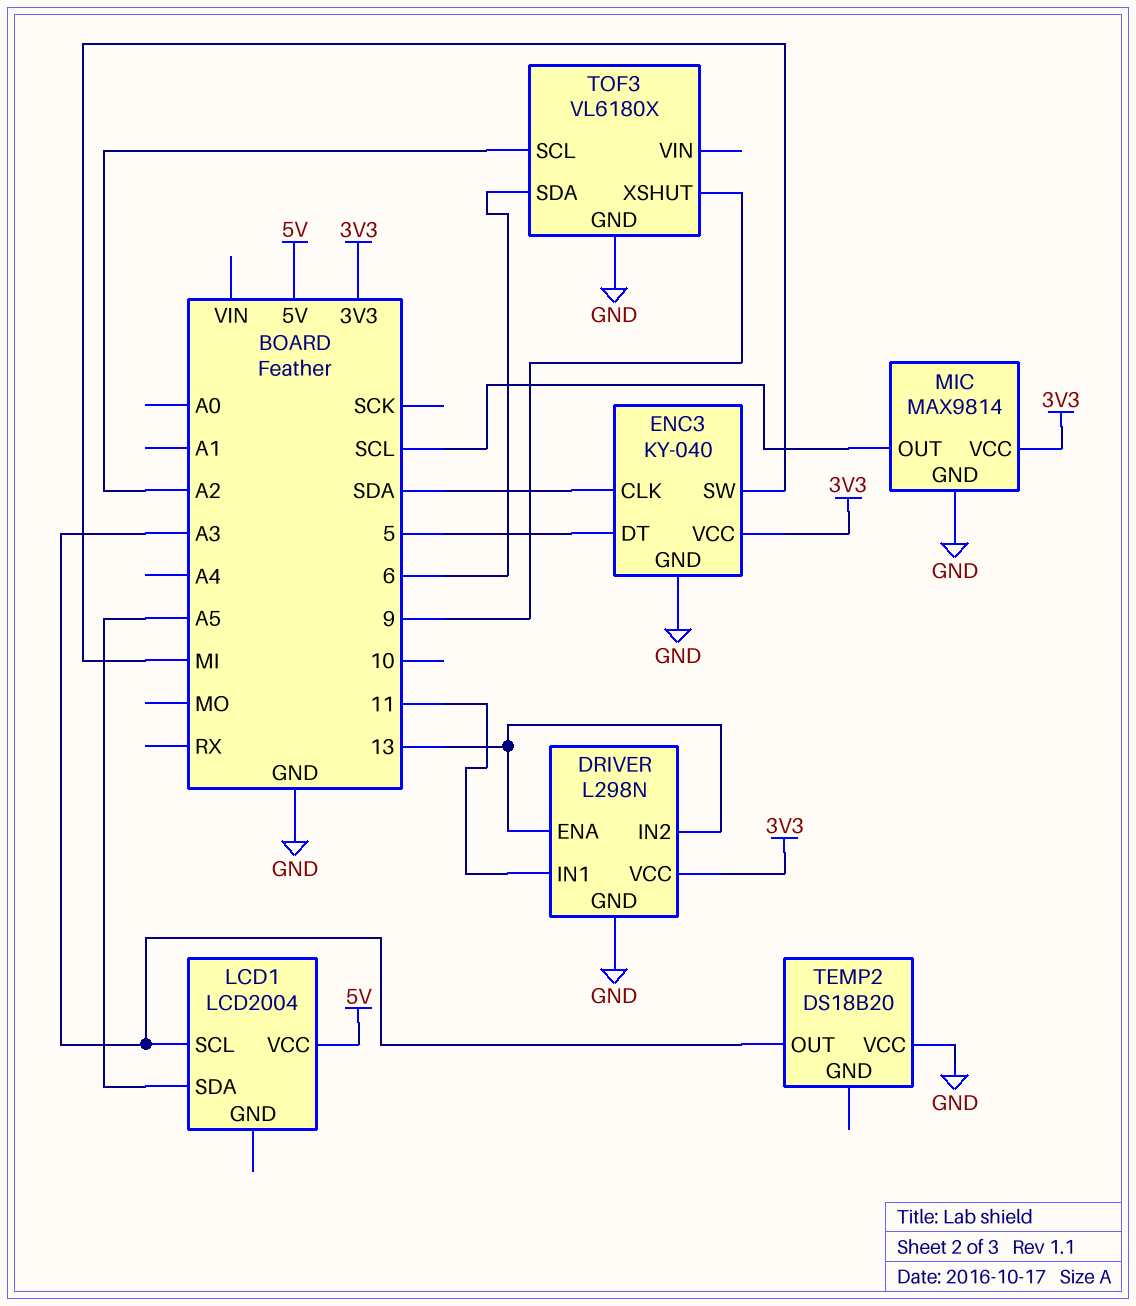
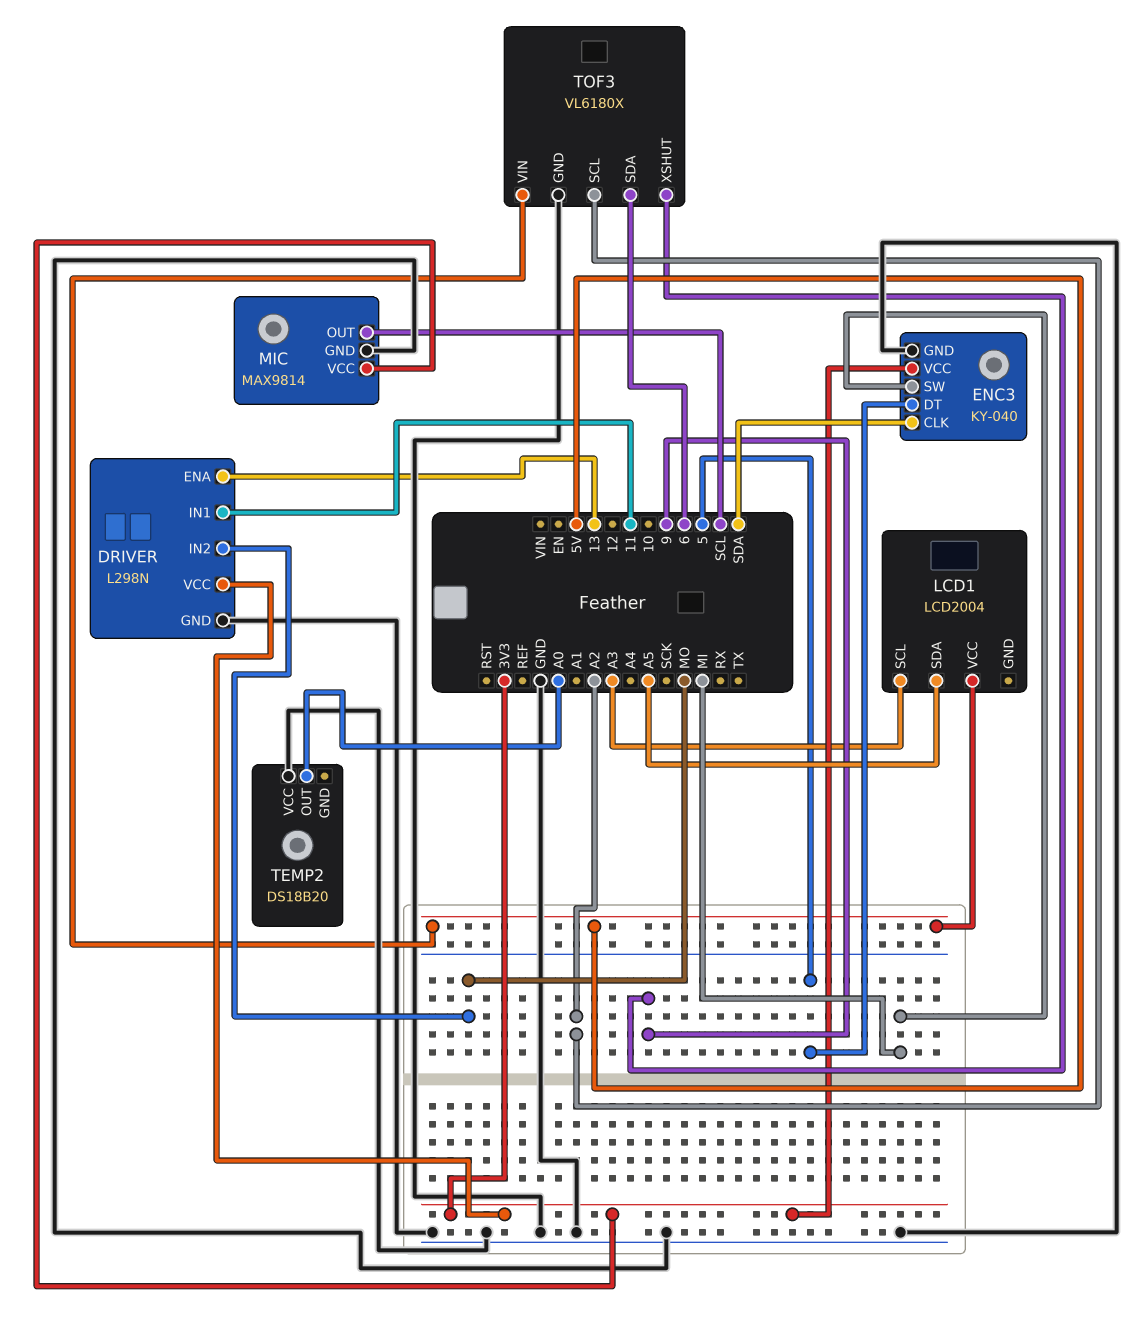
DRIVER pin IN2: 13 -> MO
TEMP2 pin OUT: A3 -> A0
TOF3 pin VIN: none -> 5V

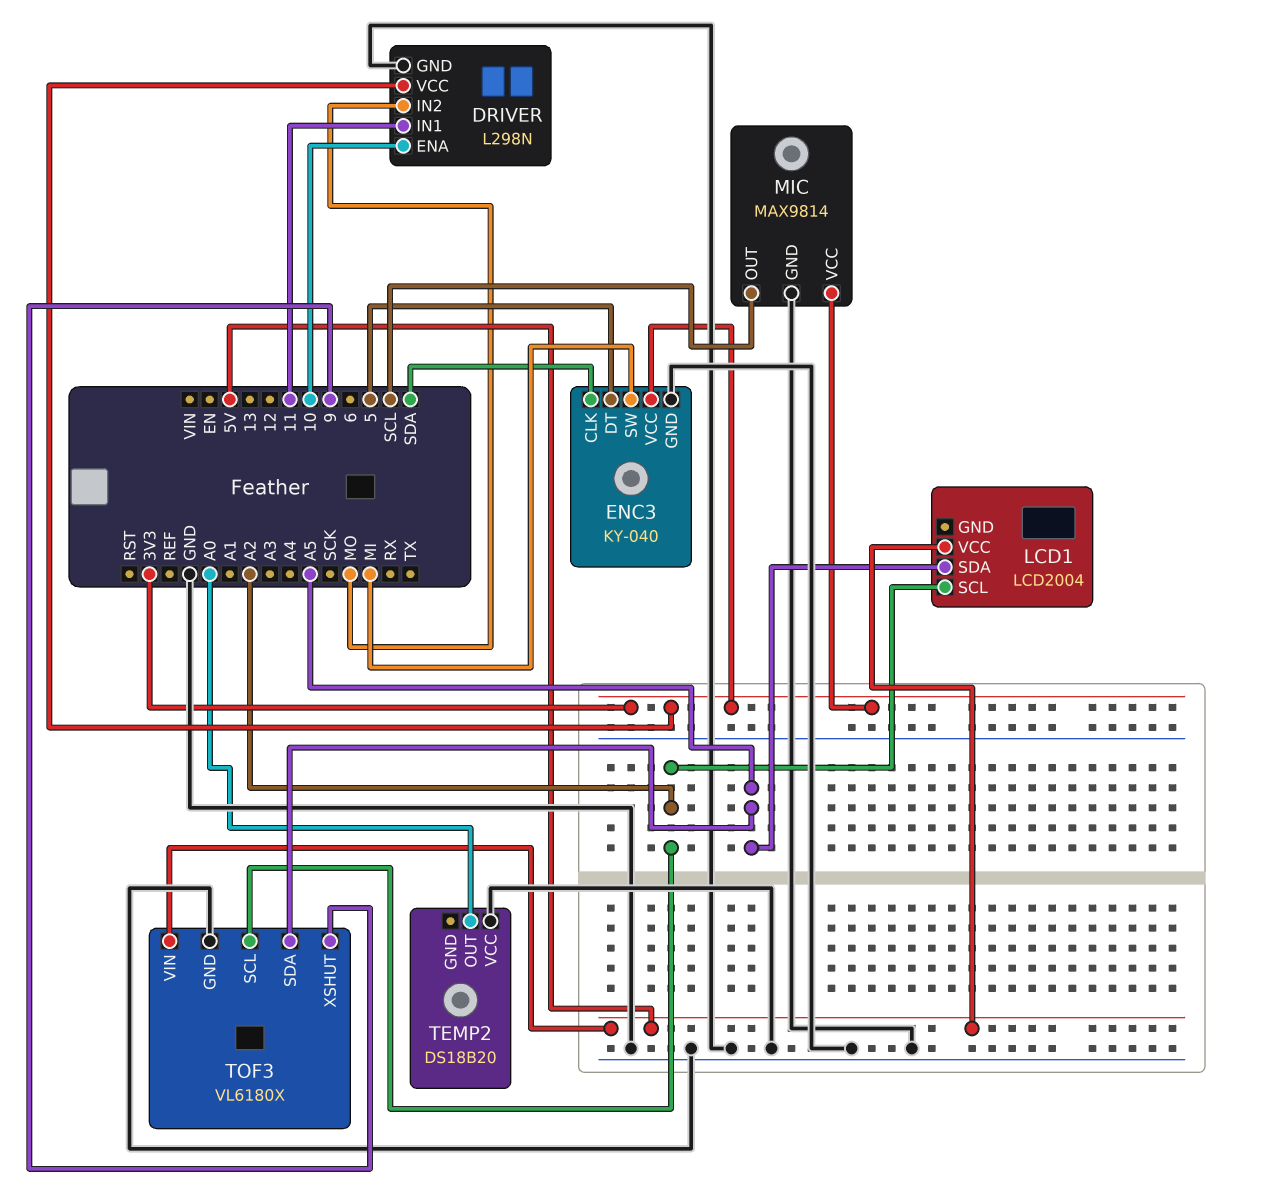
DRIVER pin ENA: 13 -> 10
LCD1 pin SCL: A3 -> A2
TOF3 pin SDA: 6 -> A5

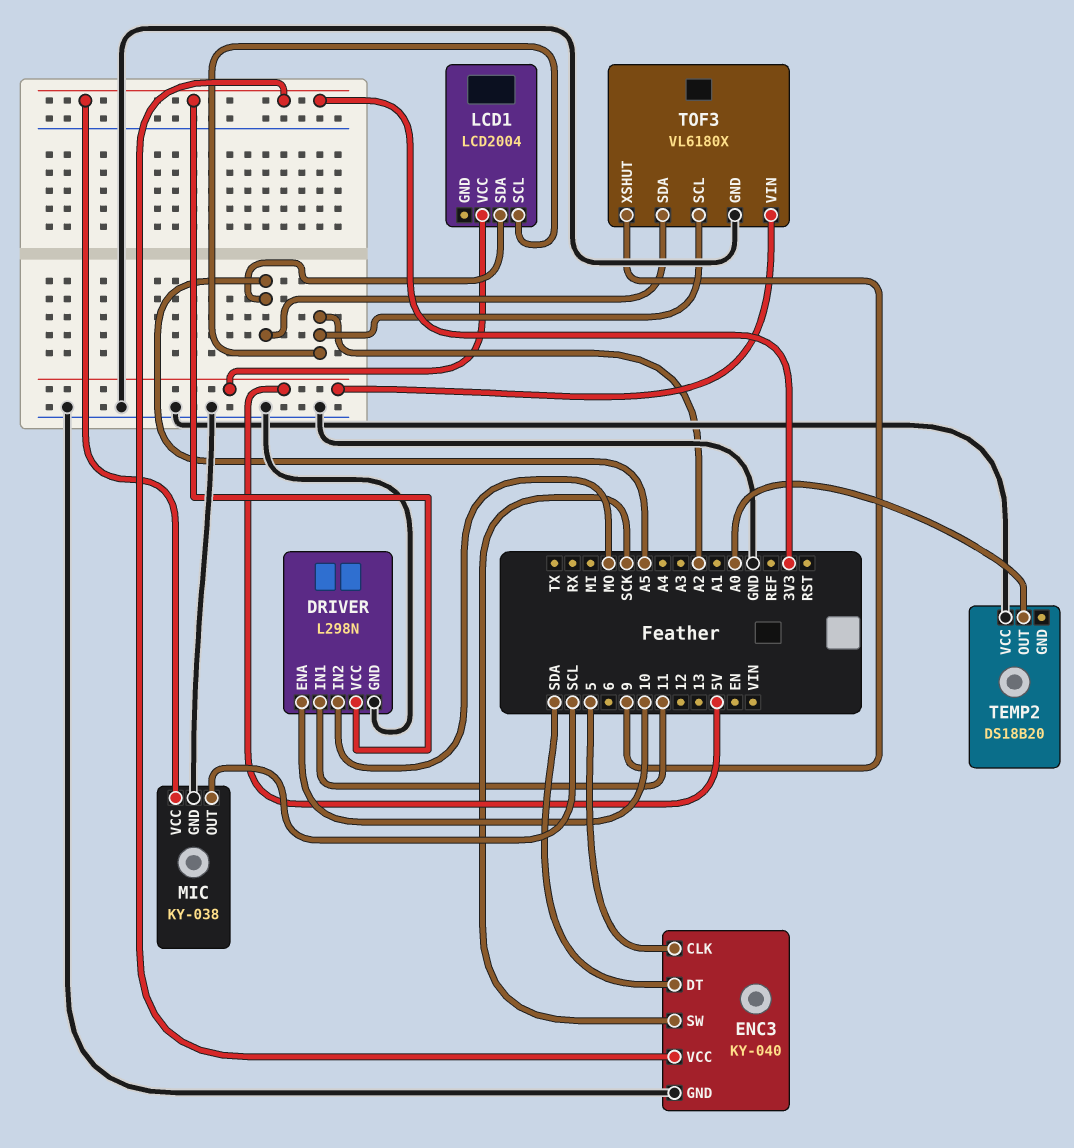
ENC3 pin CLK: SDA -> 5
ENC3 pin DT: 5 -> SDA
ENC3 pin SW: MI -> SCK
MIC: MAX9814 -> KY-038

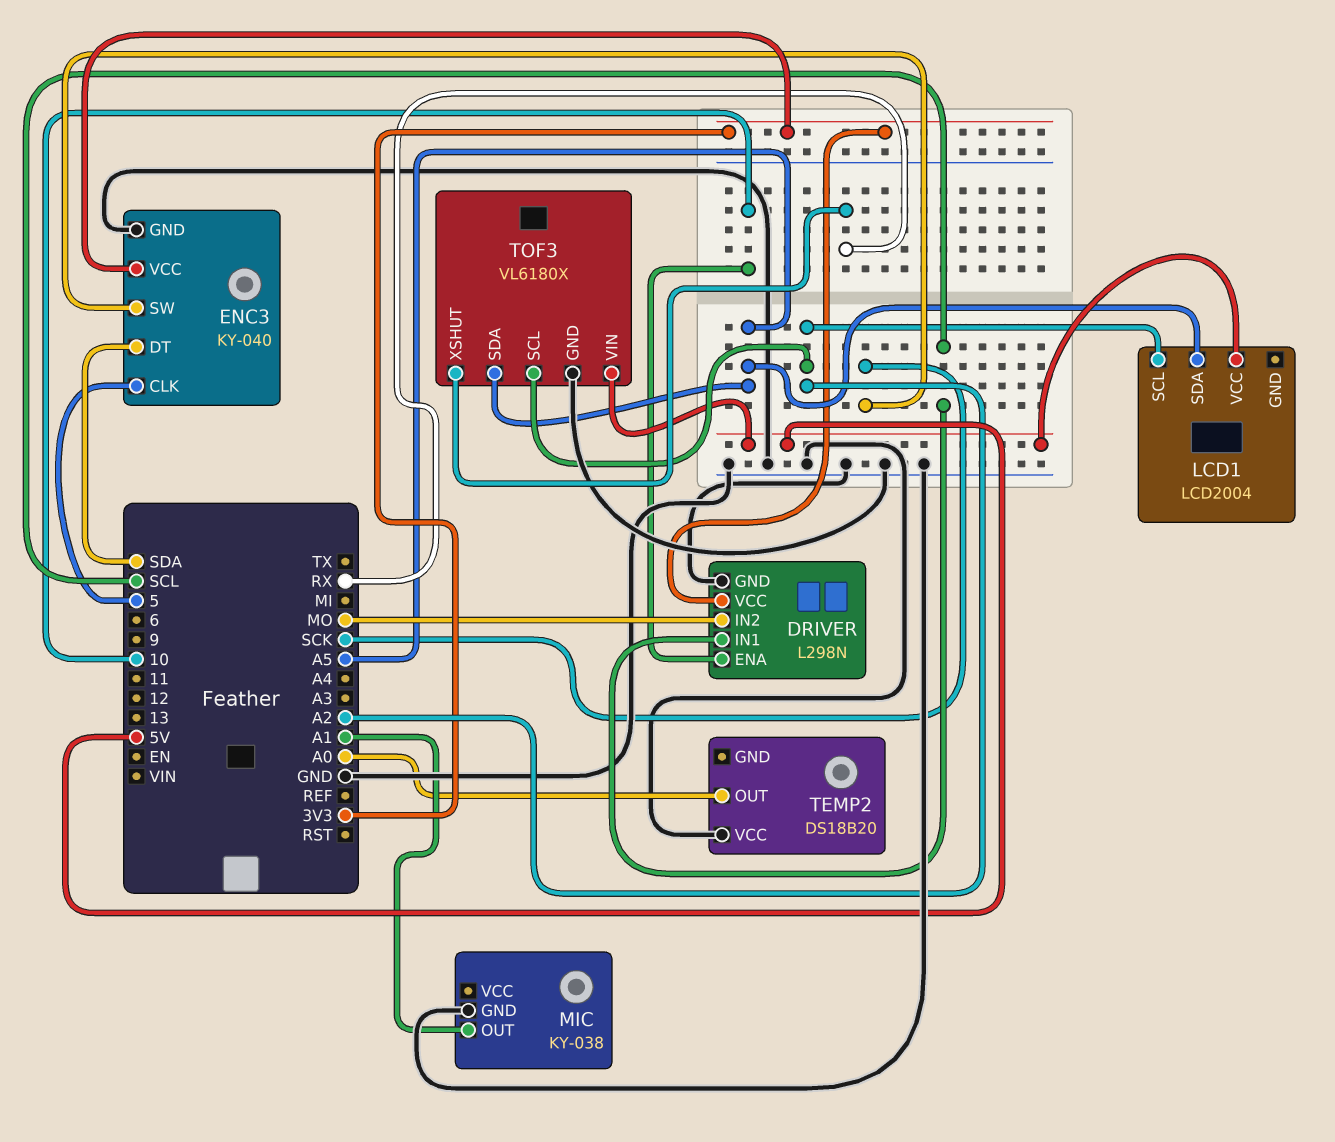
DRIVER pin IN1: 11 -> SCL
MIC pin OUT: SCL -> A1
MIC pin VCC: 3V3 -> none
TOF3 pin XSHUT: 9 -> RX

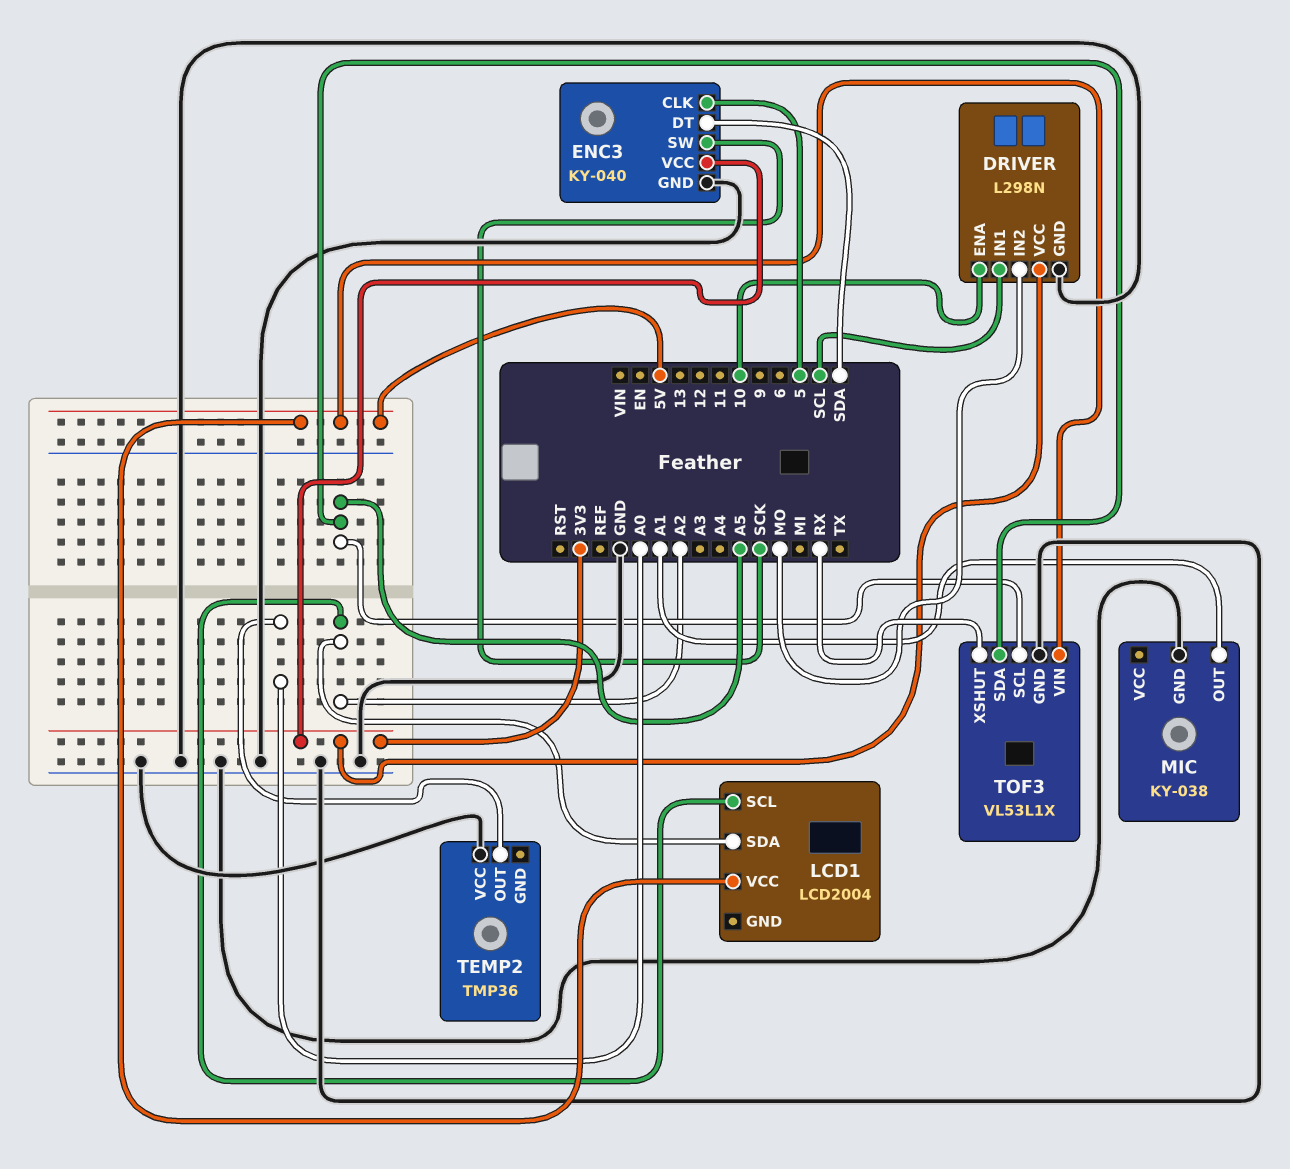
LCD1 pin SDA: A5 -> A2
TEMP2: DS18B20 -> TMP36
TOF3: VL6180X -> VL53L1X
TOF3 pin SCL: A2 -> A5

